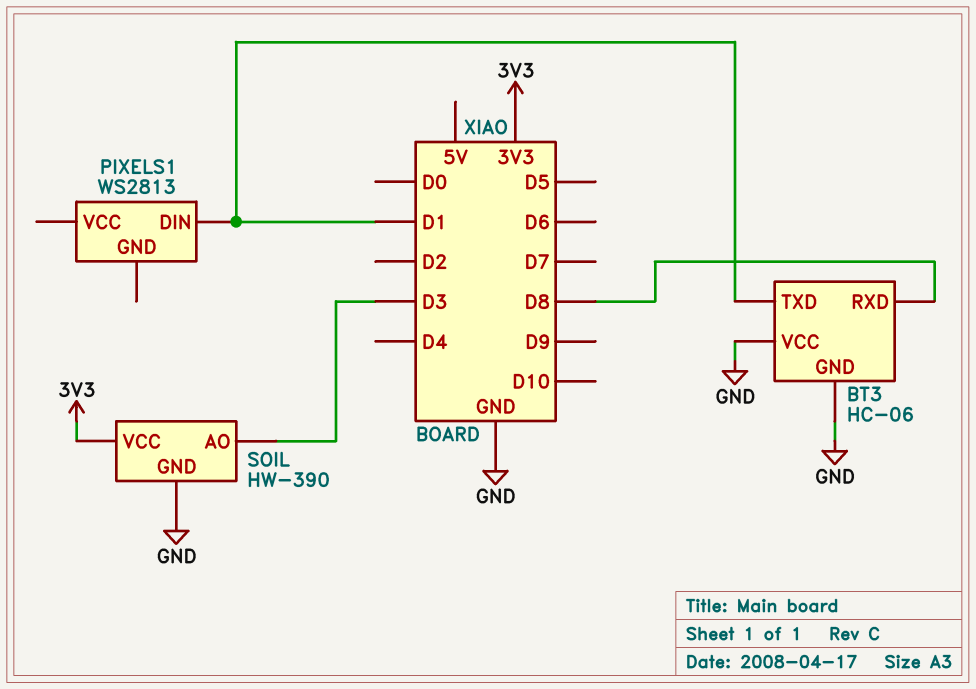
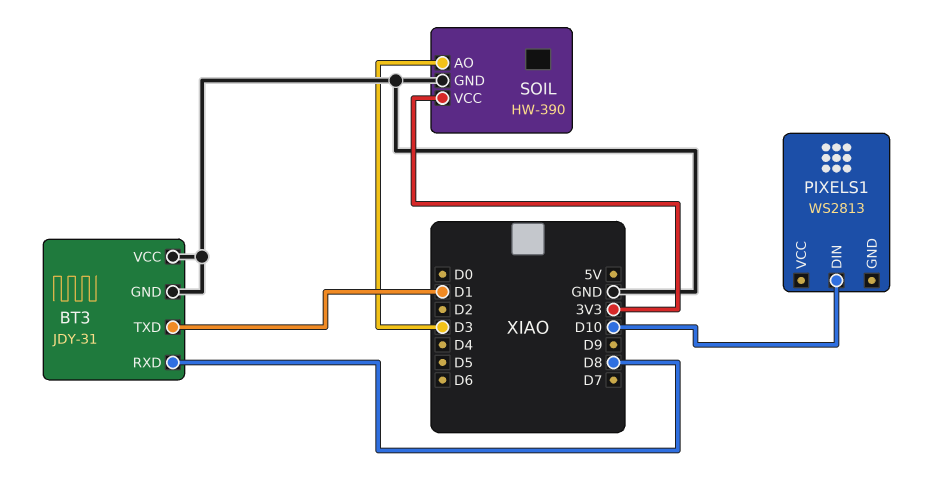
BT3: HC-06 -> JDY-31
PIXELS1 pin DIN: D1 -> D10

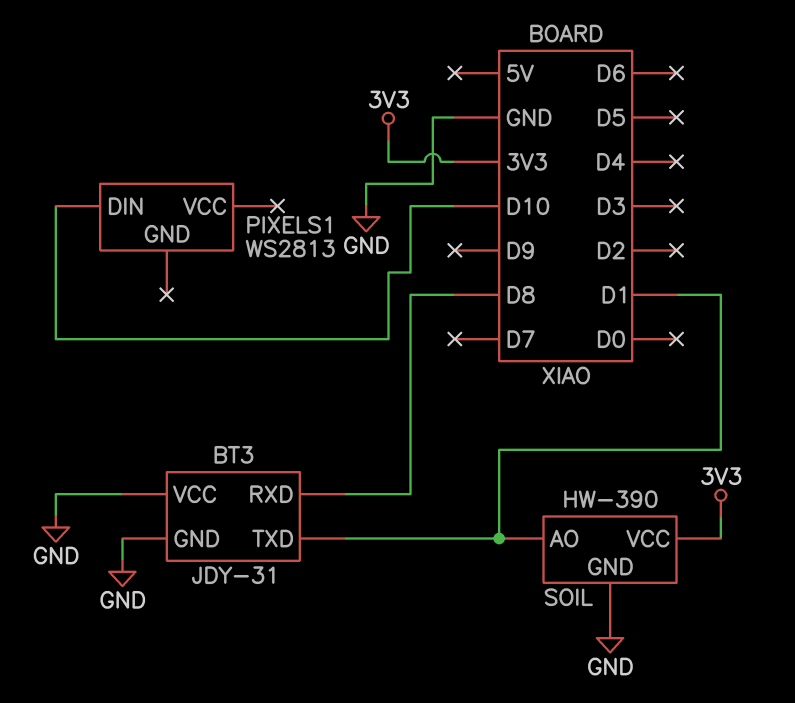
SOIL pin AO: D3 -> D1

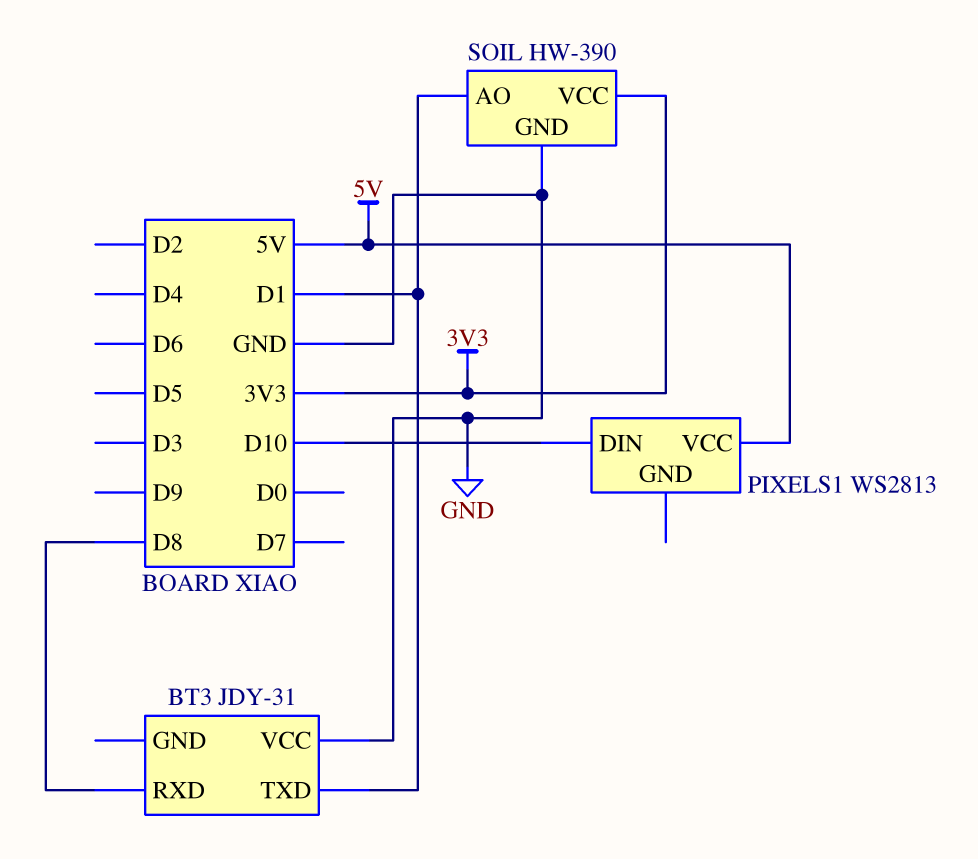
BT3 pin GND: GND -> none
PIXELS1 pin VCC: none -> 5V

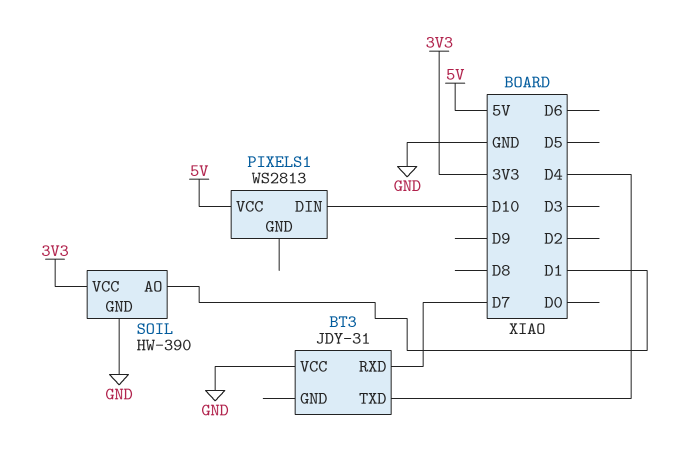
BT3 pin RXD: D8 -> D7
BT3 pin TXD: D1 -> D4

